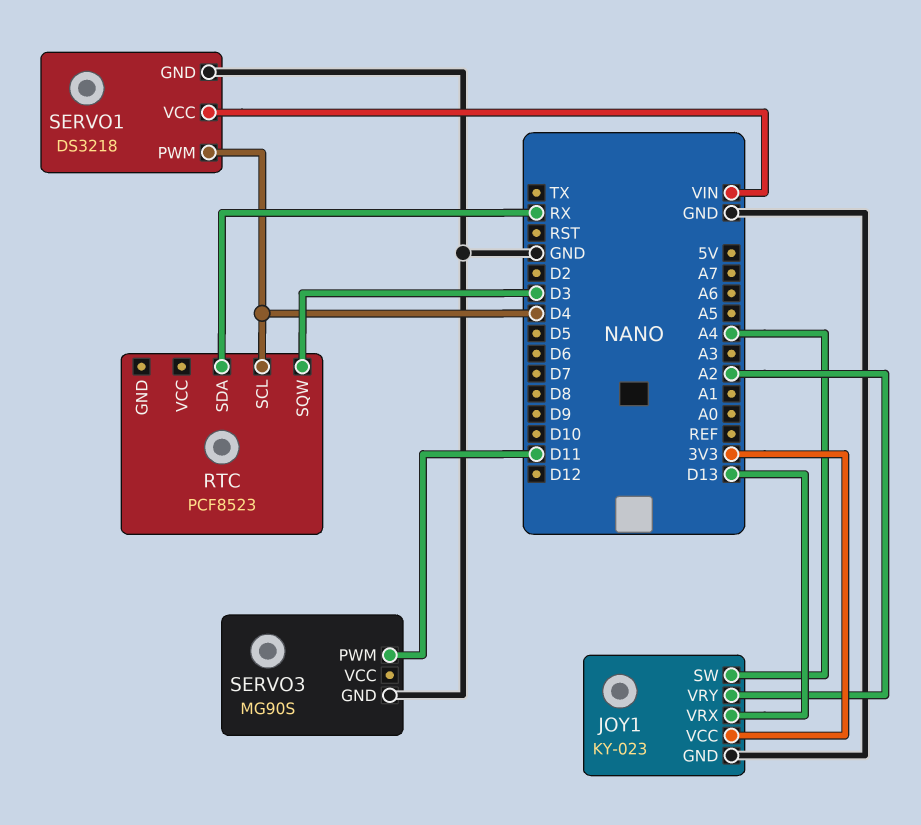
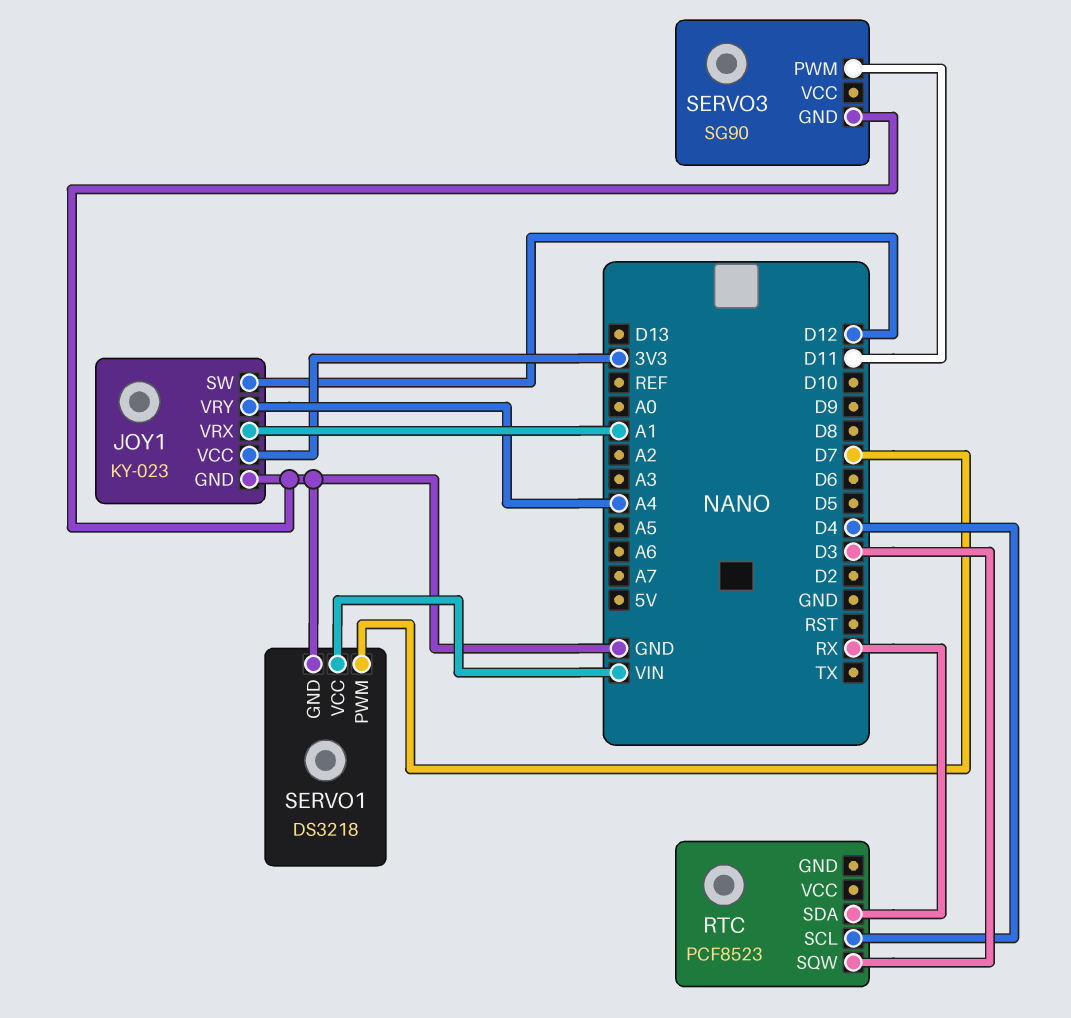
JOY1 pin SW: A4 -> D12
JOY1 pin VRX: D13 -> A1
JOY1 pin VRY: A2 -> A4
SERVO1 pin PWM: D4 -> D7
SERVO3: MG90S -> SG90

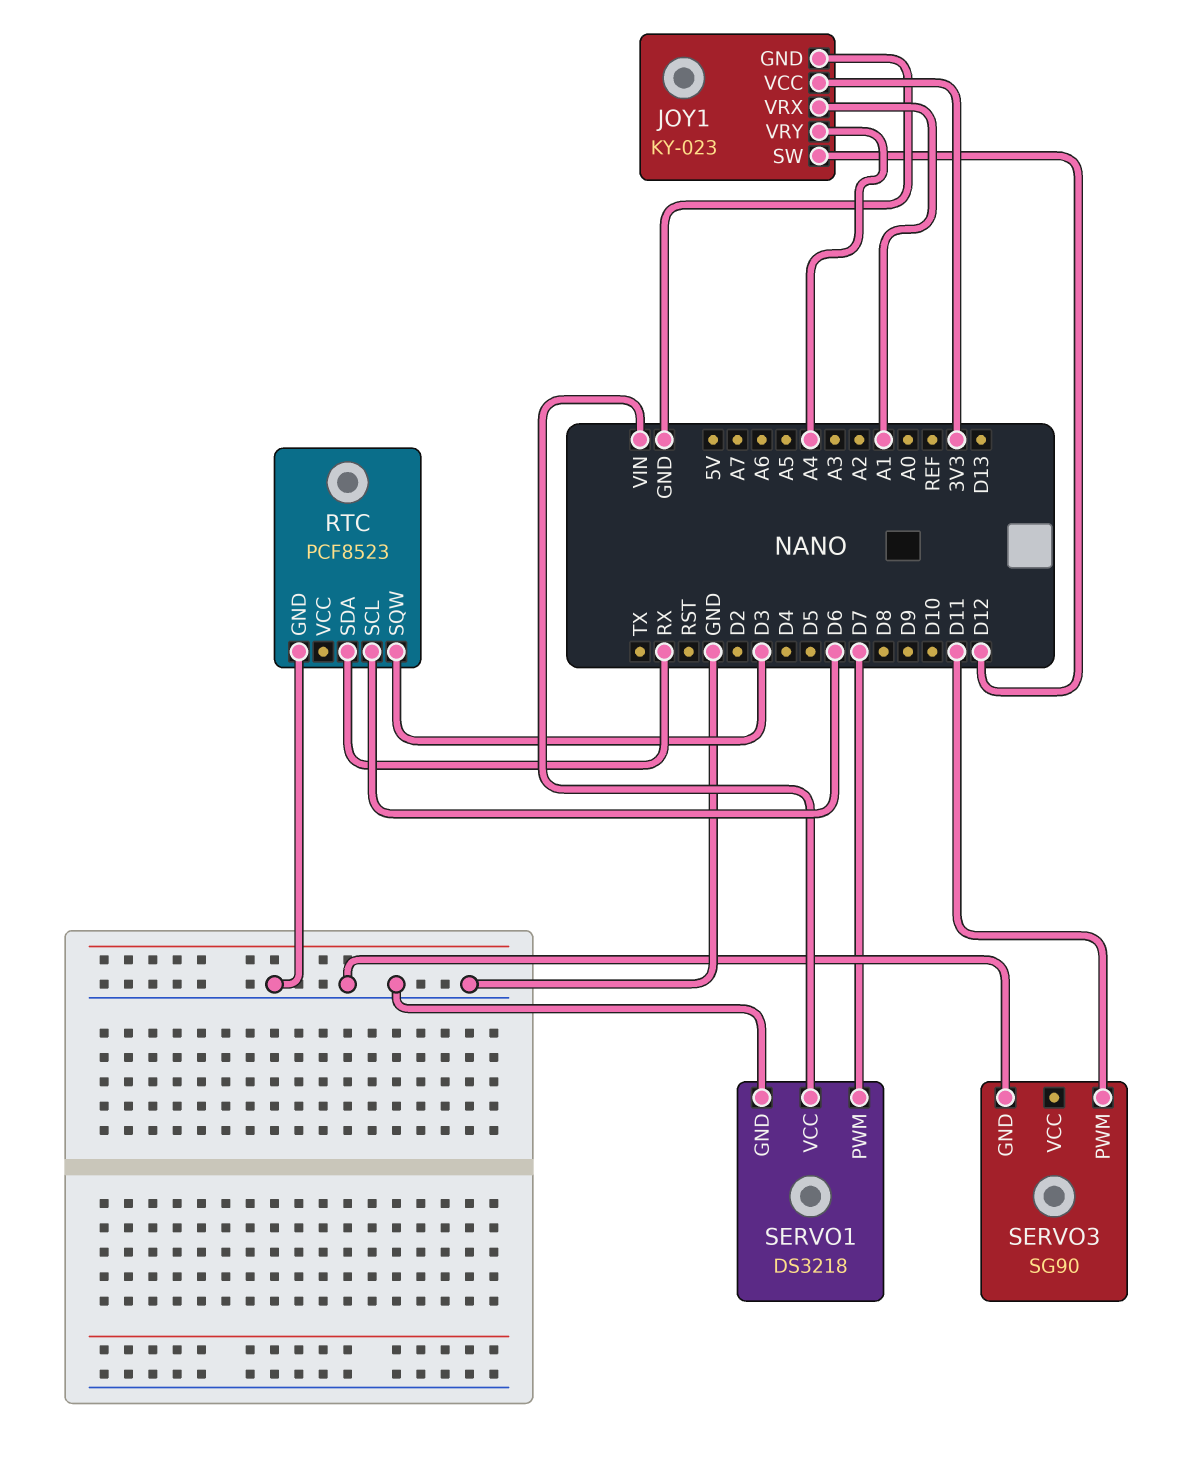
RTC pin GND: none -> GND
RTC pin SCL: D4 -> D6

